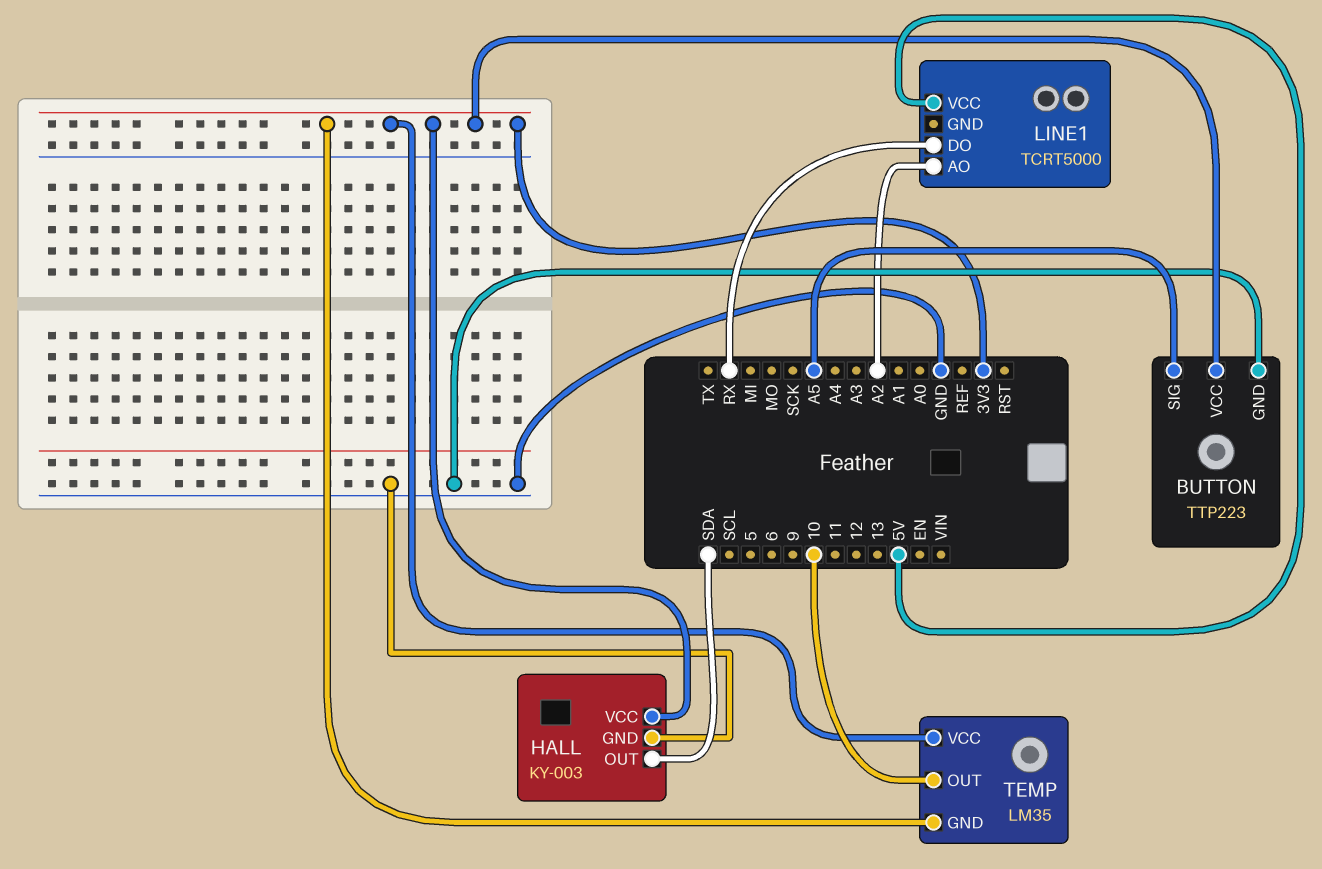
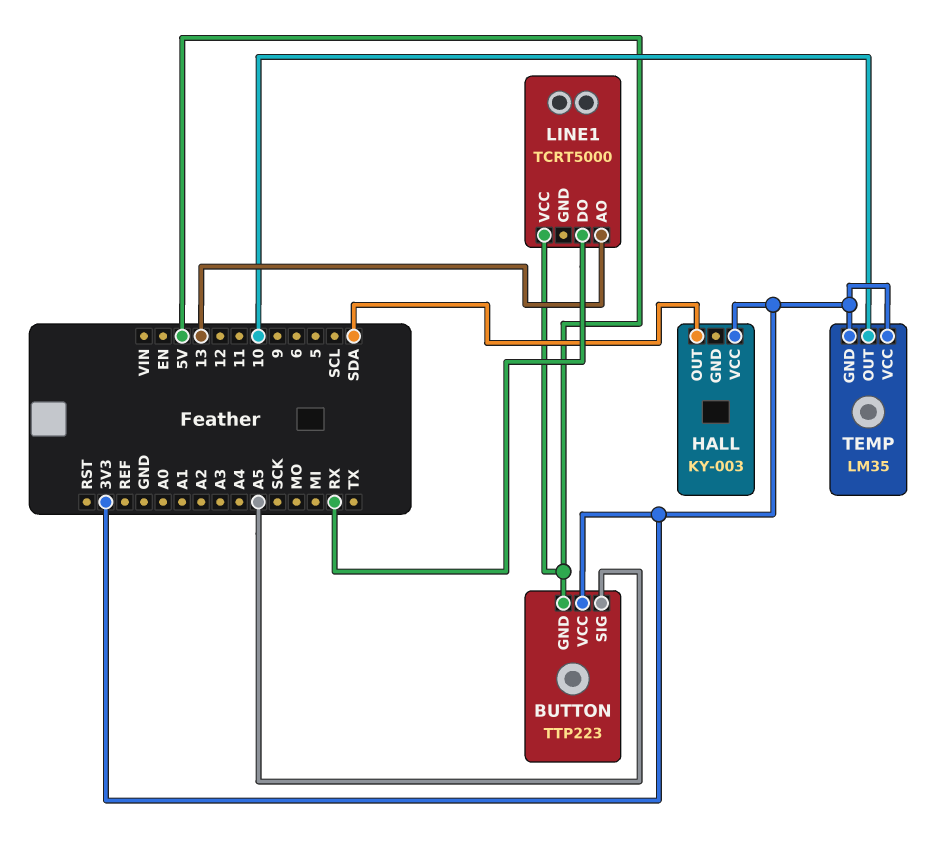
BUTTON pin GND: GND -> 5V
HALL pin GND: GND -> none
LINE1 pin AO: A2 -> 13

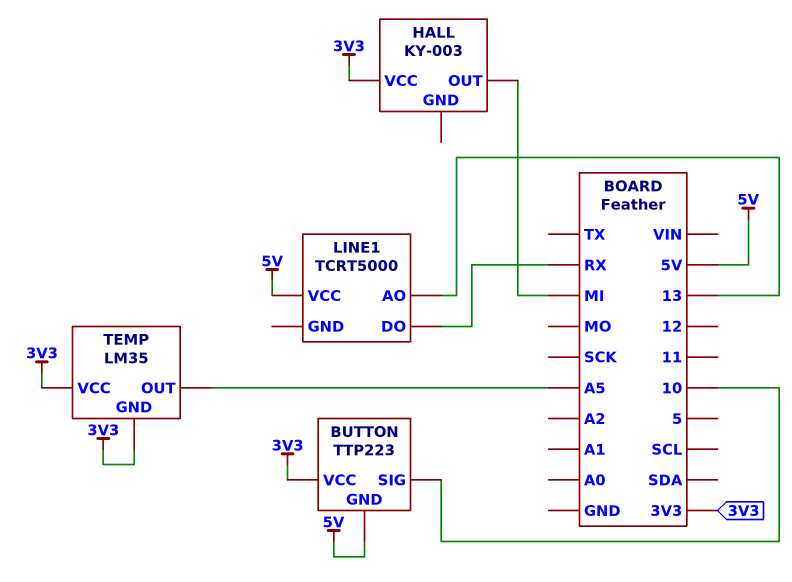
BUTTON pin SIG: A5 -> 10
HALL pin OUT: SDA -> MI
TEMP pin OUT: 10 -> A5

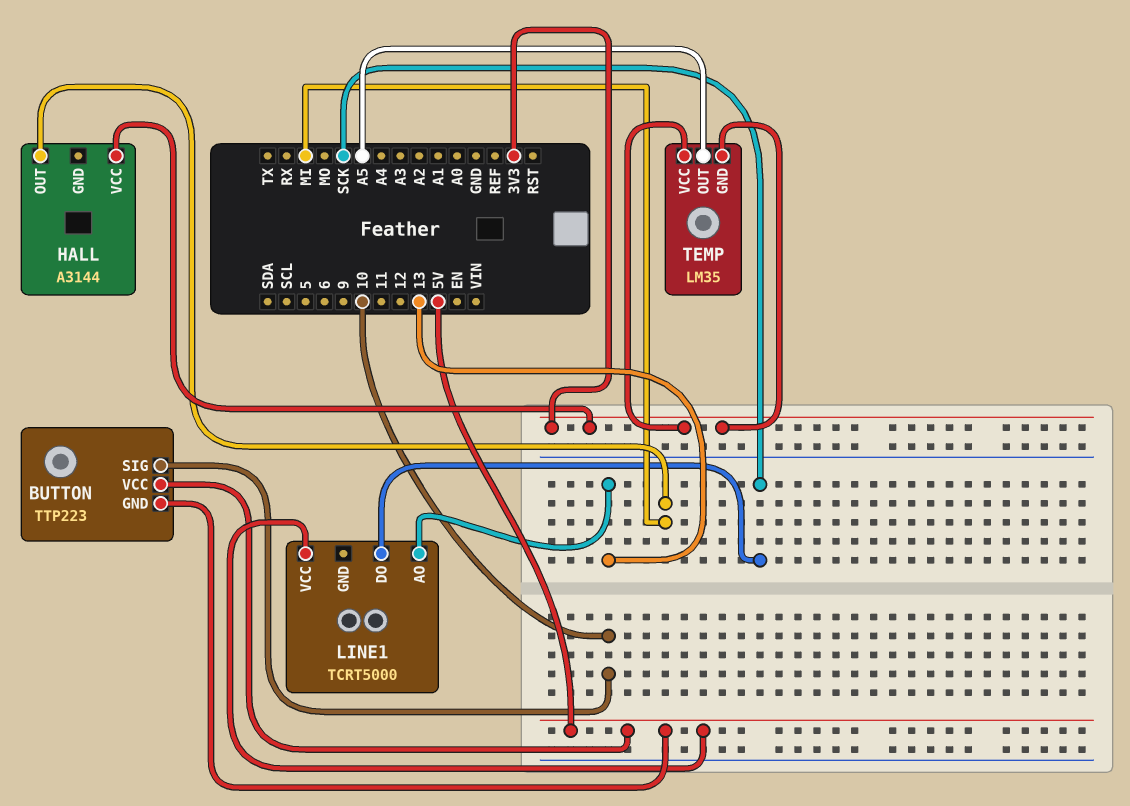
BUTTON pin VCC: 3V3 -> 5V
HALL: KY-003 -> A3144
LINE1 pin DO: RX -> SCK

